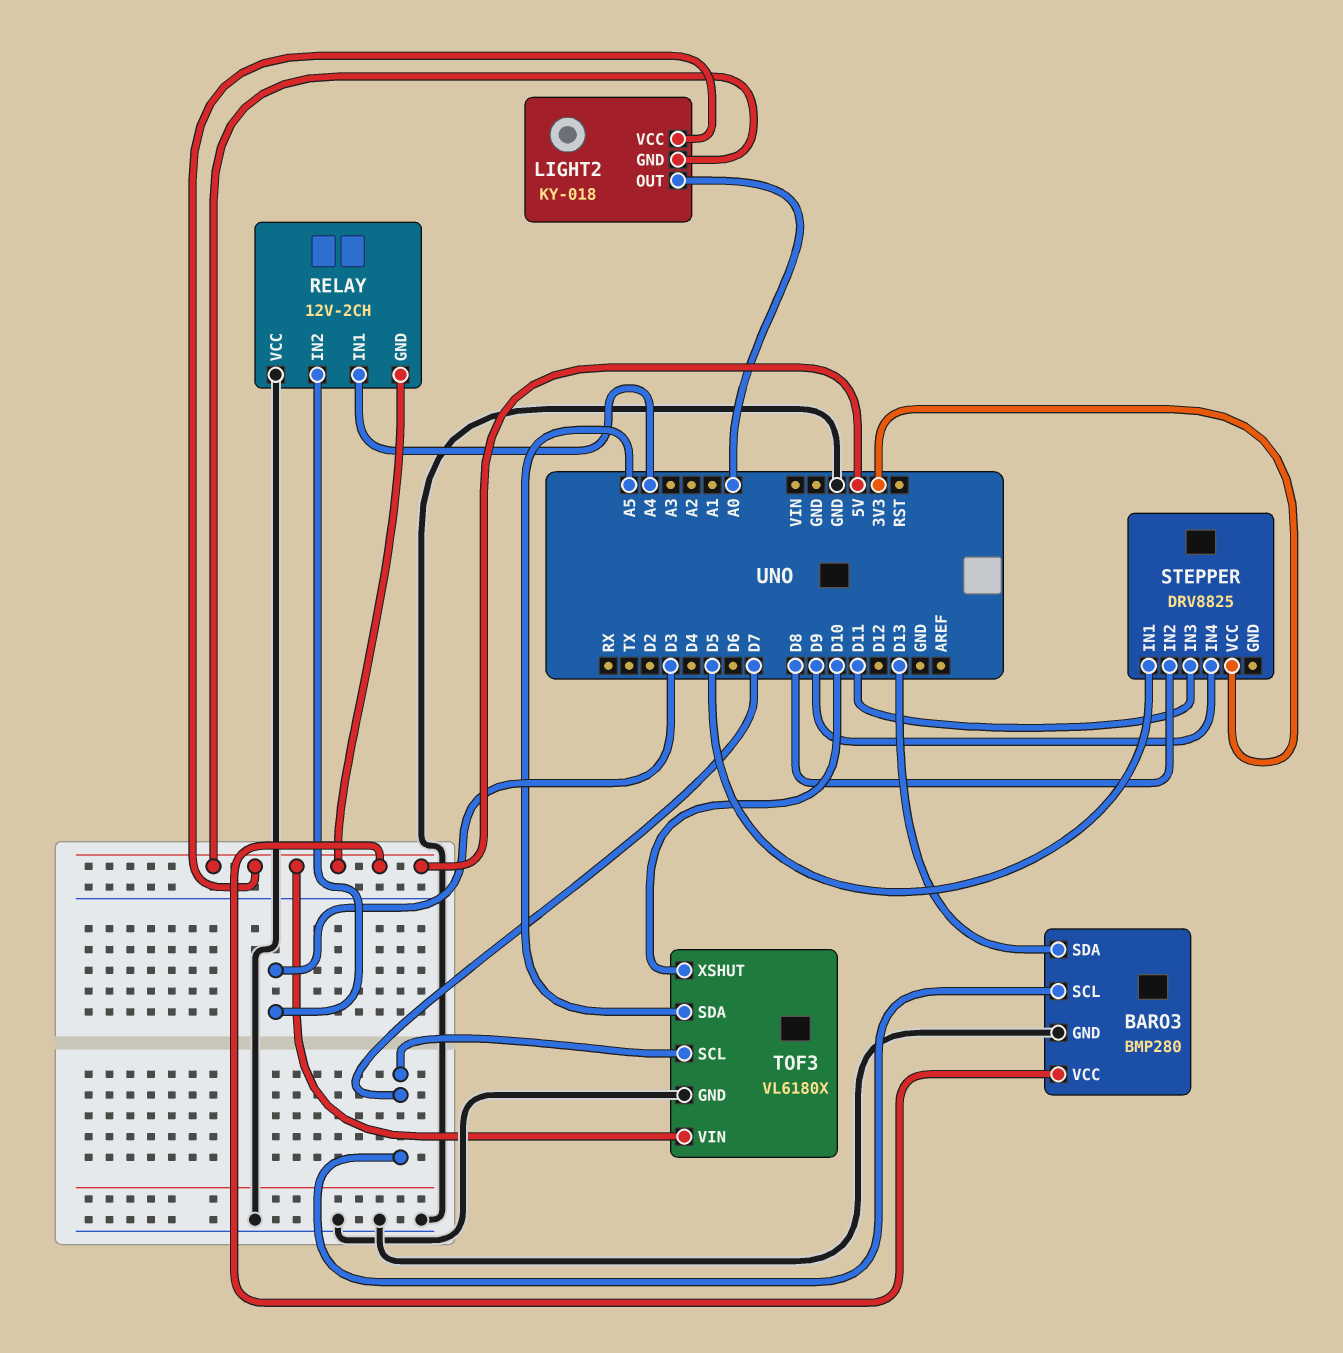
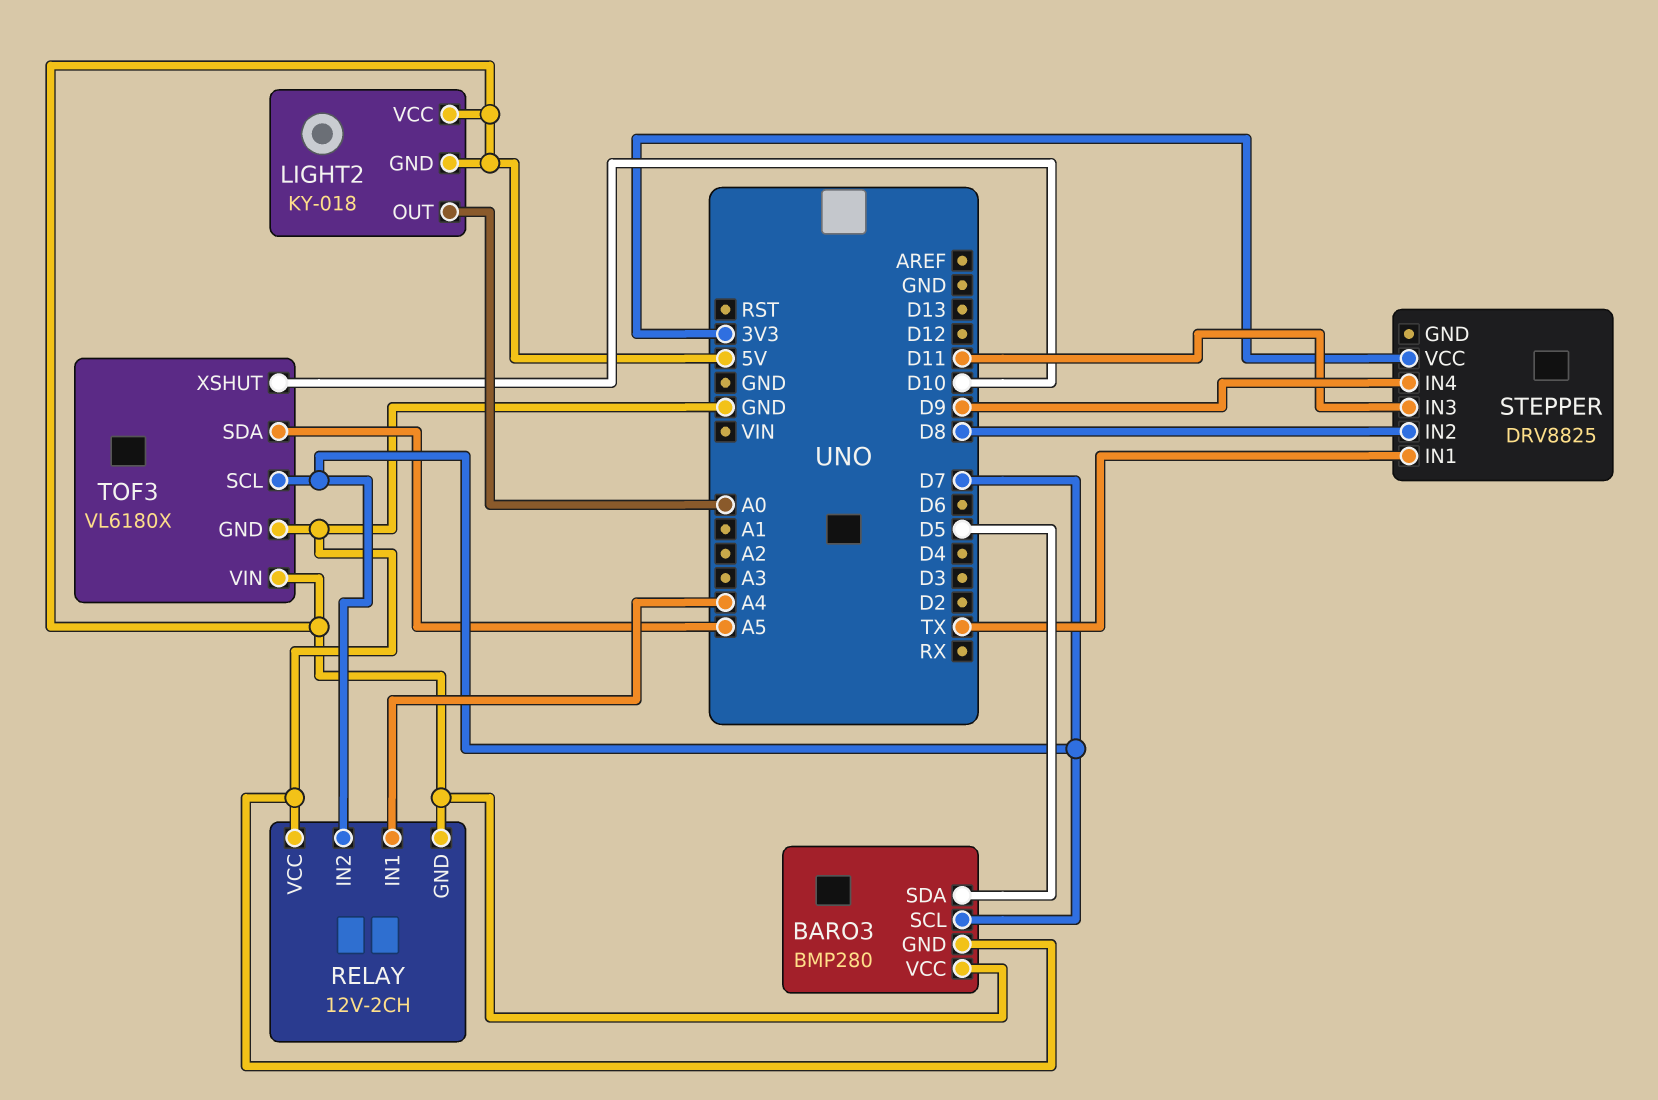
BARO3 pin SDA: D13 -> D5
RELAY pin IN2: D3 -> D7
STEPPER pin IN1: D5 -> TX

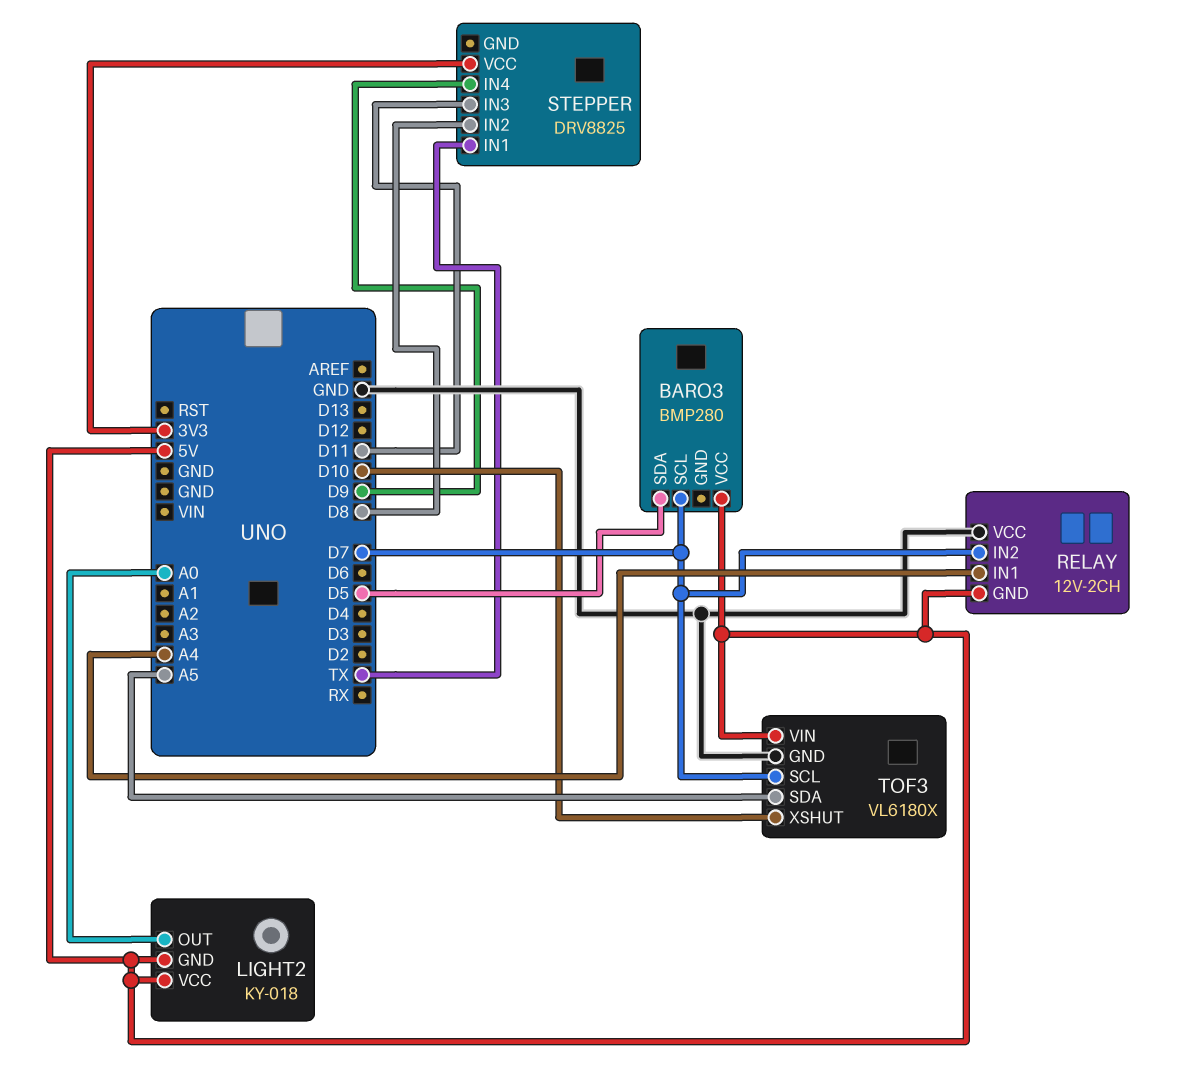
BARO3 pin GND: GND -> none

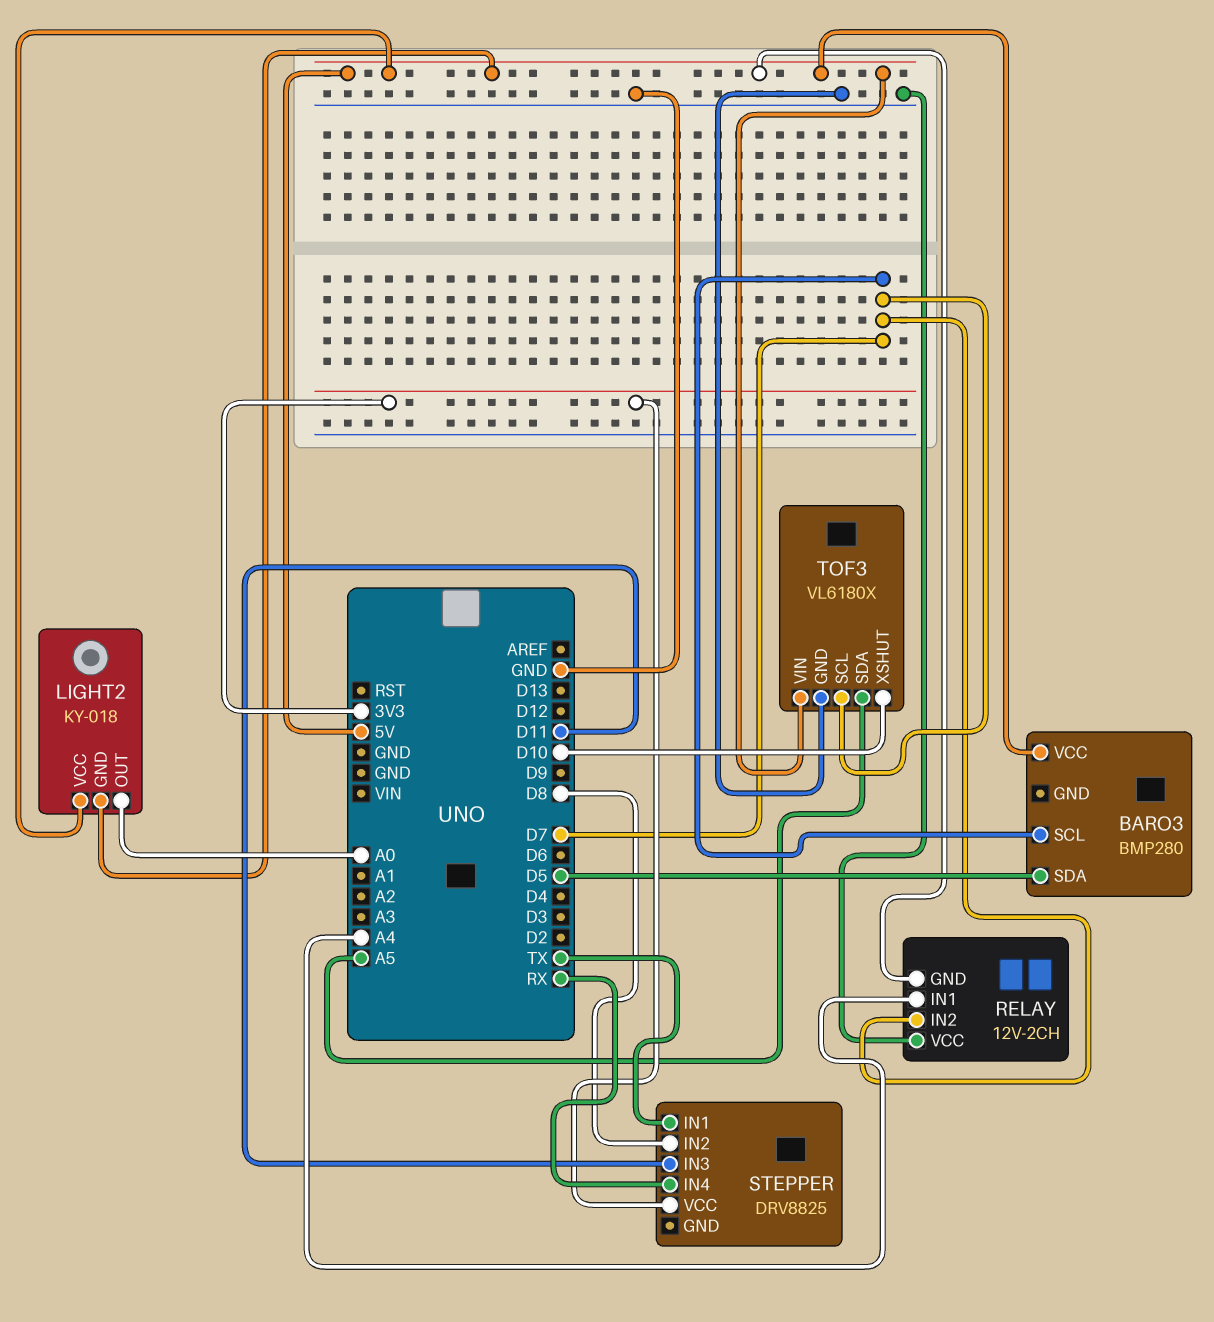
STEPPER pin IN4: D9 -> RX

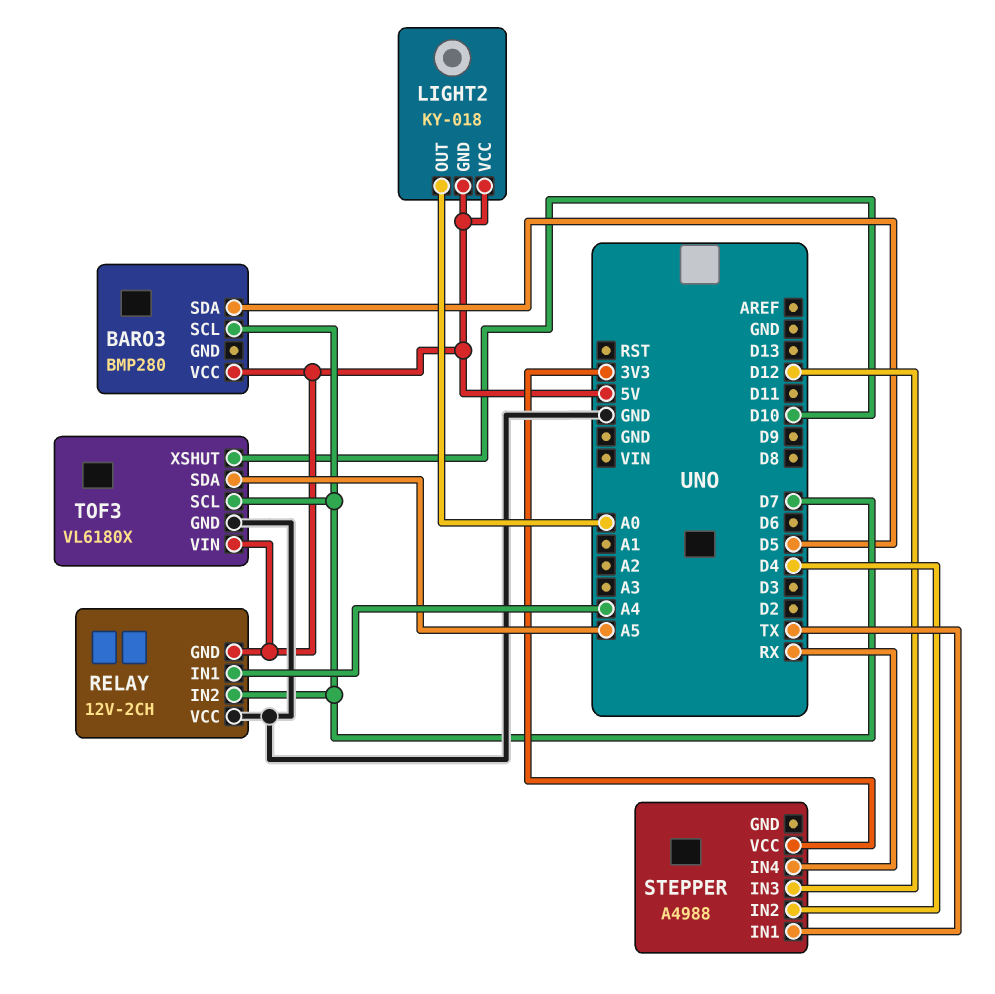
STEPPER: DRV8825 -> A4988
STEPPER pin IN2: D8 -> D4
STEPPER pin IN3: D11 -> D12

